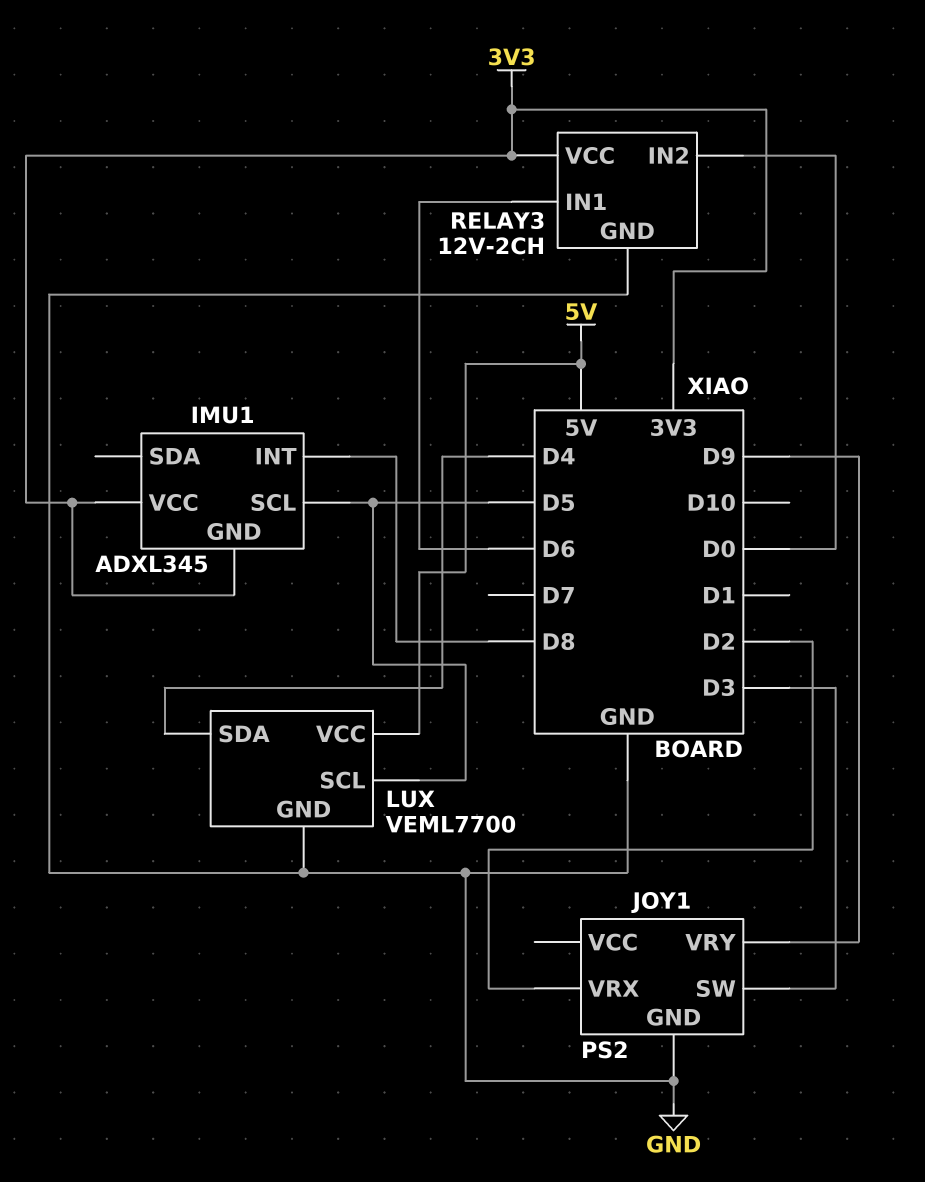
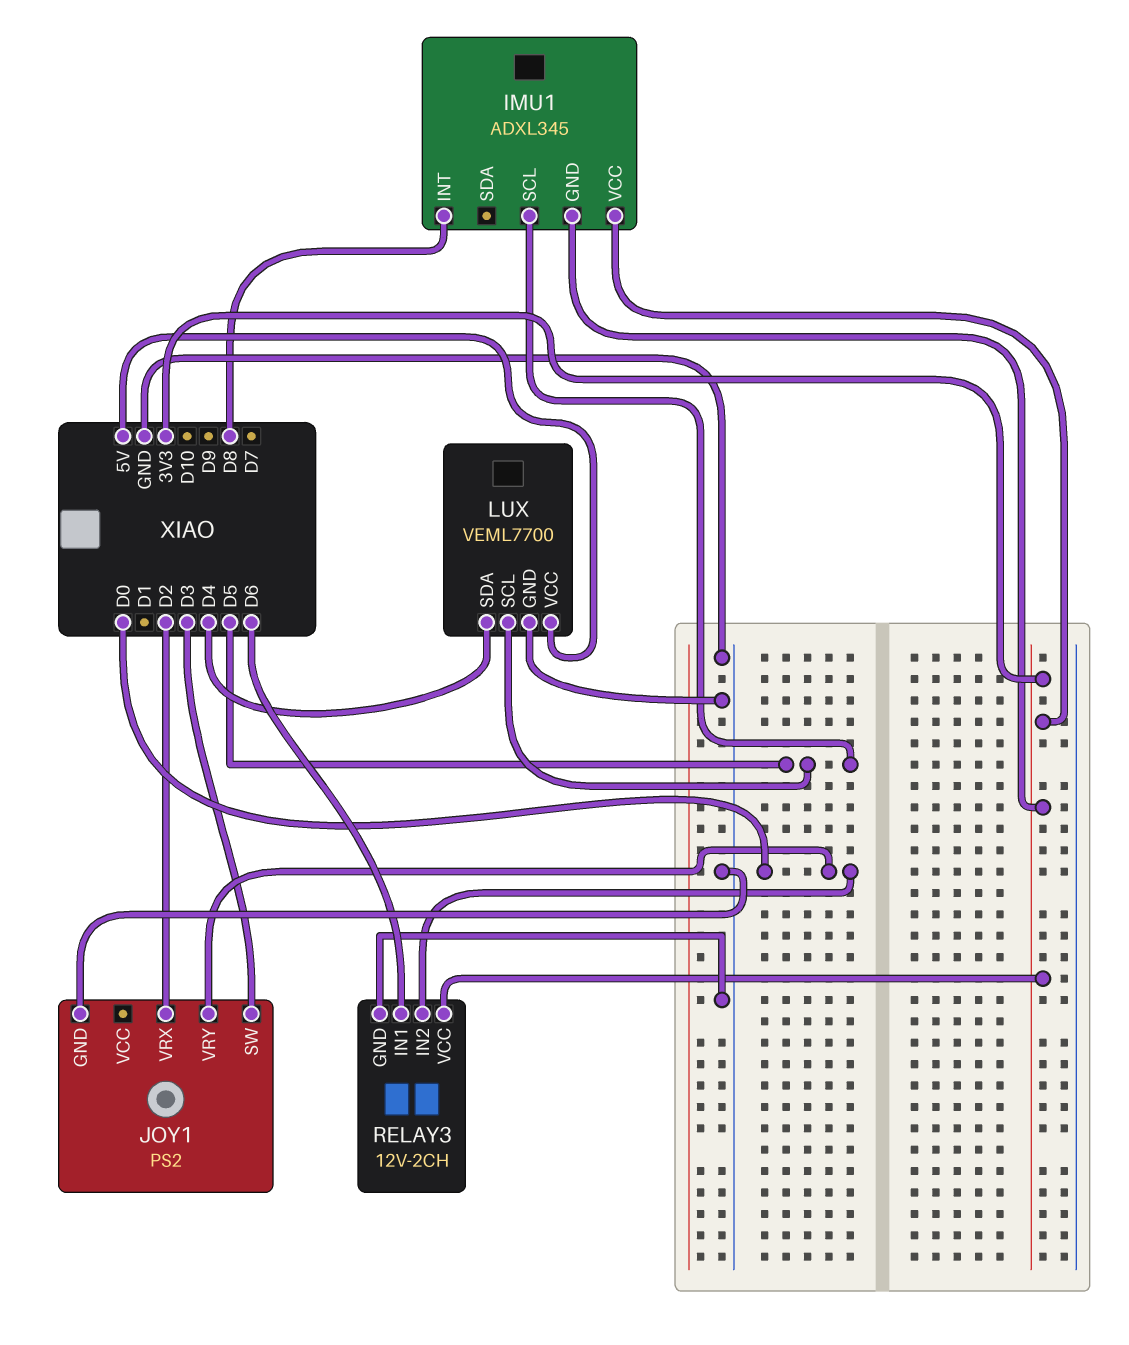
JOY1 pin VRY: D9 -> D0

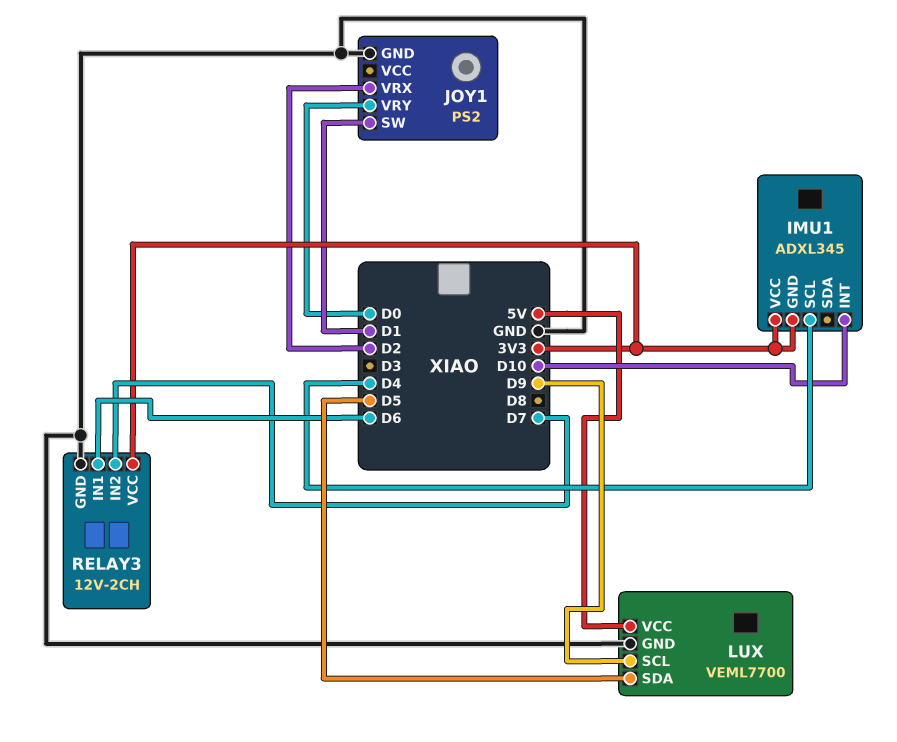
IMU1 pin INT: D8 -> D10
IMU1 pin SCL: D5 -> D4
JOY1 pin SW: D3 -> D1
LUX pin SCL: D5 -> D9
LUX pin SDA: D4 -> D5
RELAY3 pin IN2: D0 -> D7

